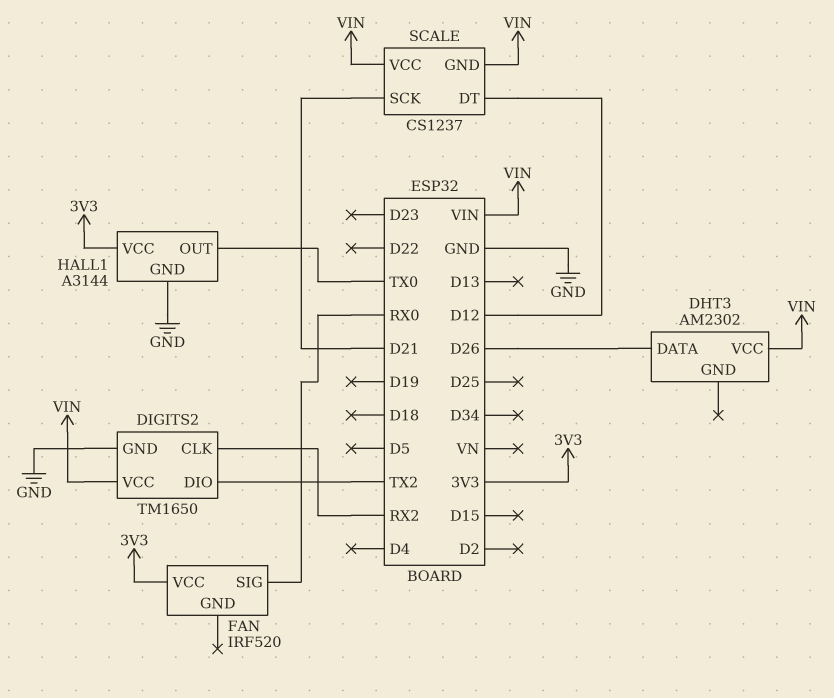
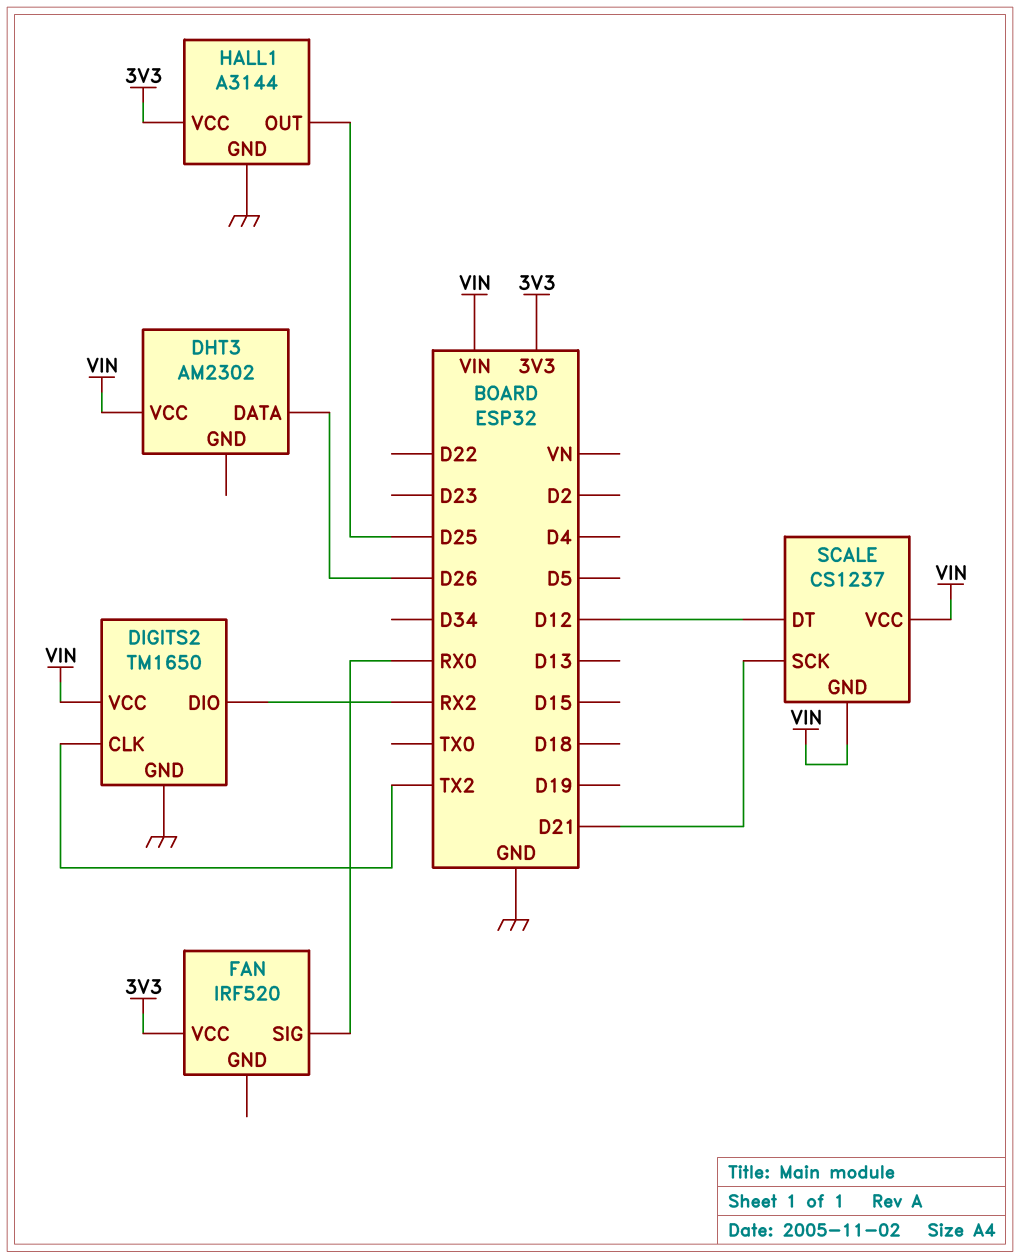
DIGITS2 pin CLK: RX2 -> TX2
DIGITS2 pin DIO: TX2 -> RX2
HALL1 pin OUT: TX0 -> D25

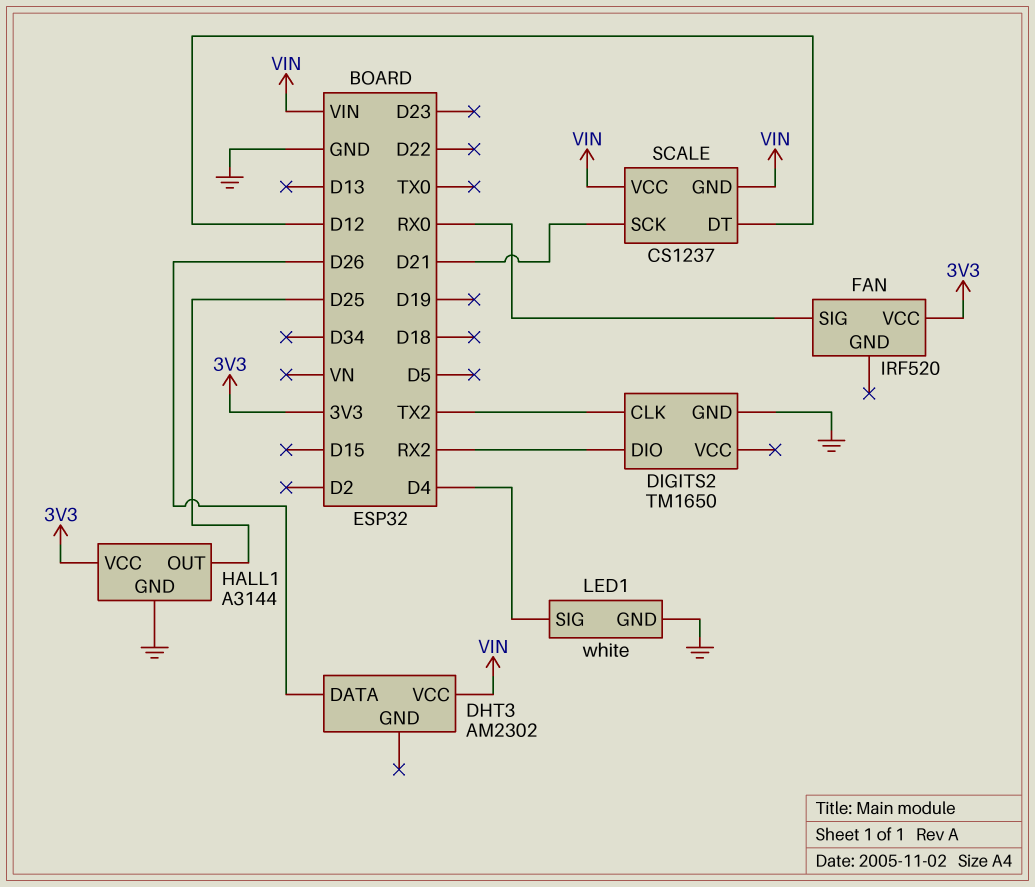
DIGITS2 pin VCC: VIN -> none
LED1: none -> white
LED1 pin GND: none -> GND
LED1 pin SIG: none -> D4

